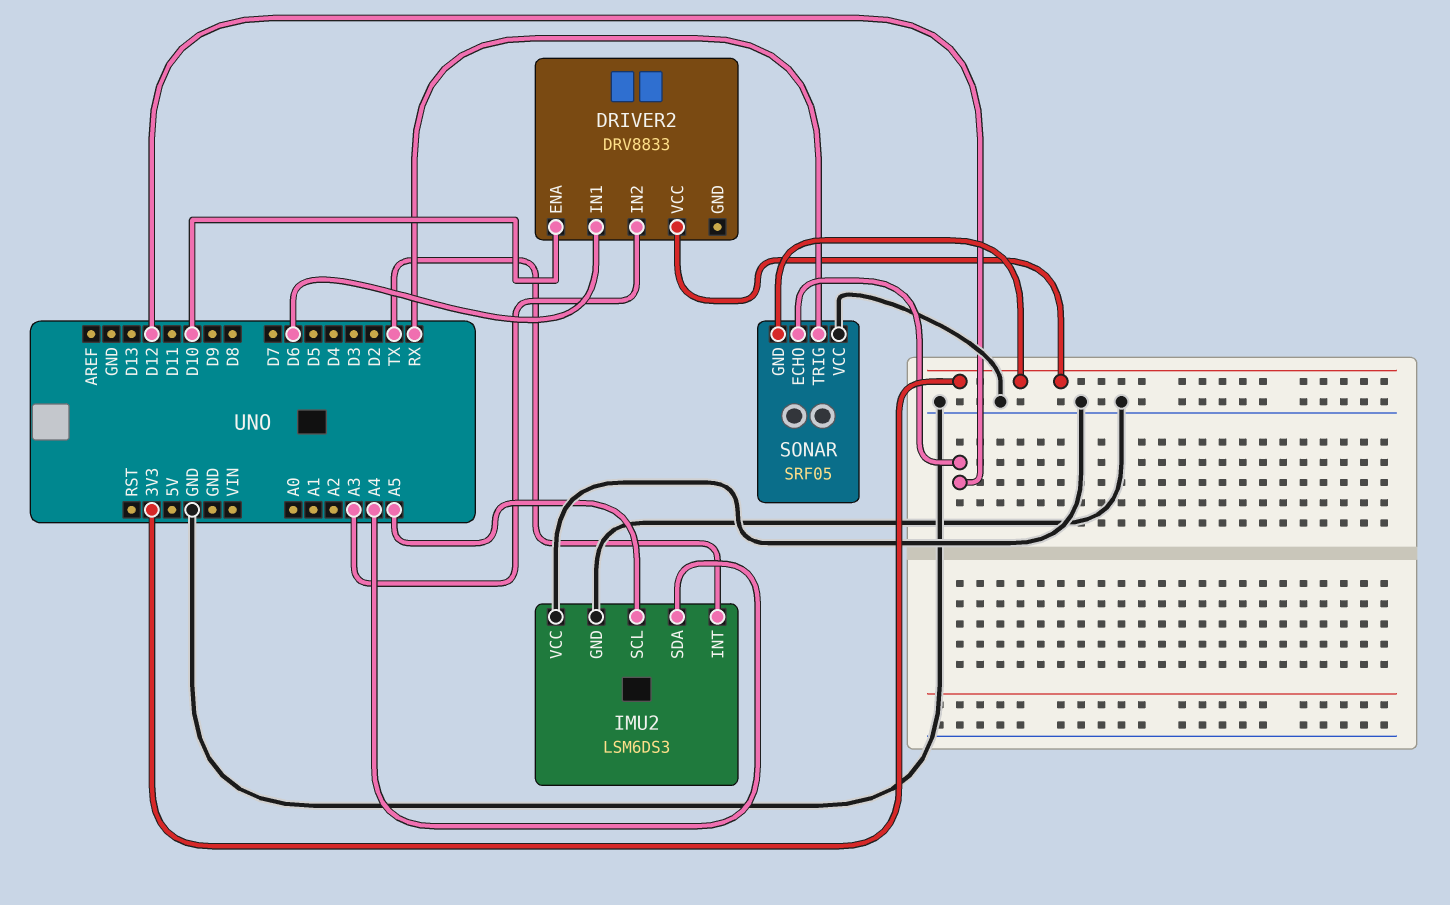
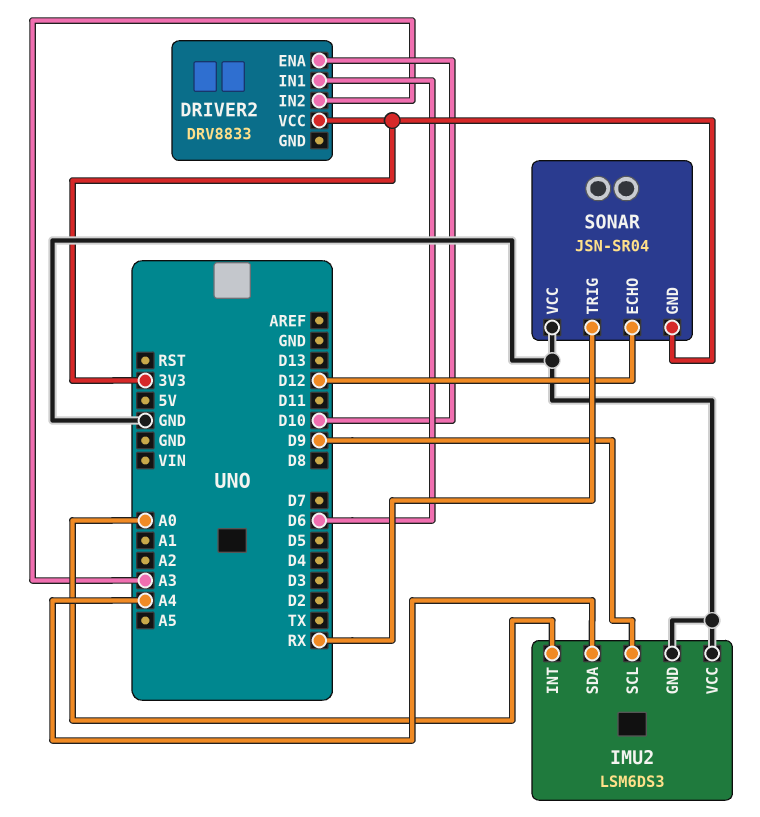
IMU2 pin INT: TX -> A0
IMU2 pin SCL: A5 -> D9
SONAR: SRF05 -> JSN-SR04

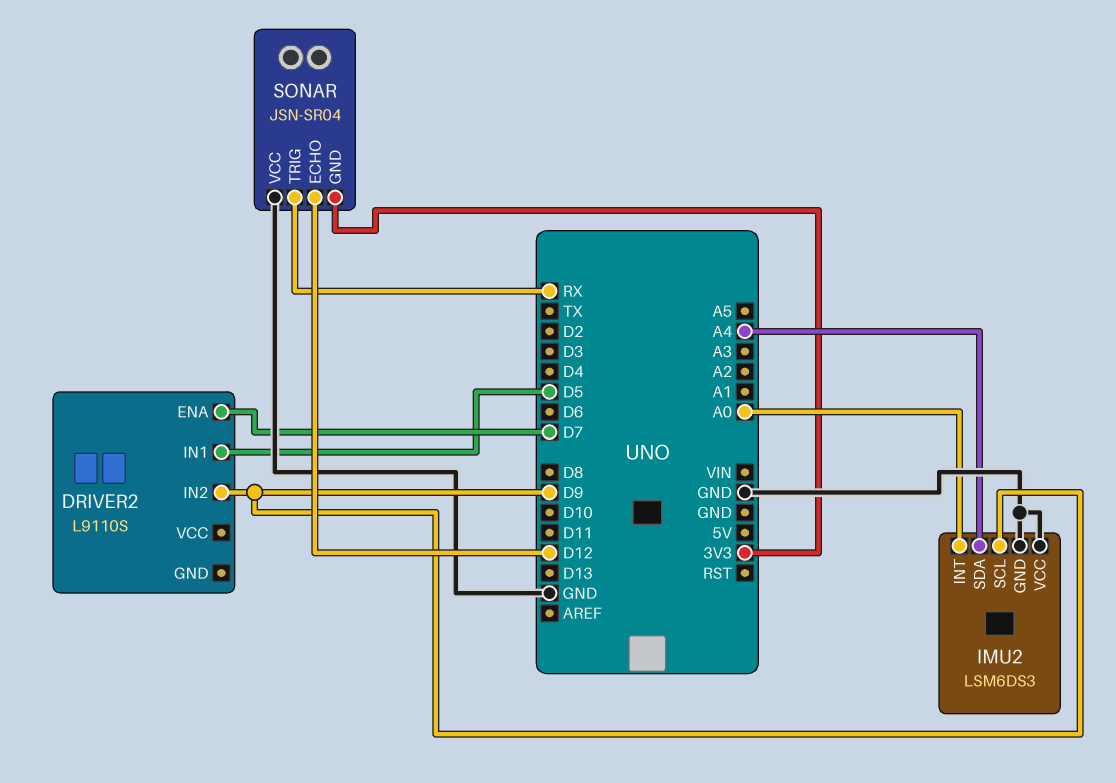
DRIVER2: DRV8833 -> L9110S
DRIVER2 pin ENA: D10 -> D7
DRIVER2 pin IN1: D6 -> D5
DRIVER2 pin IN2: A3 -> D9
DRIVER2 pin VCC: 3V3 -> none

